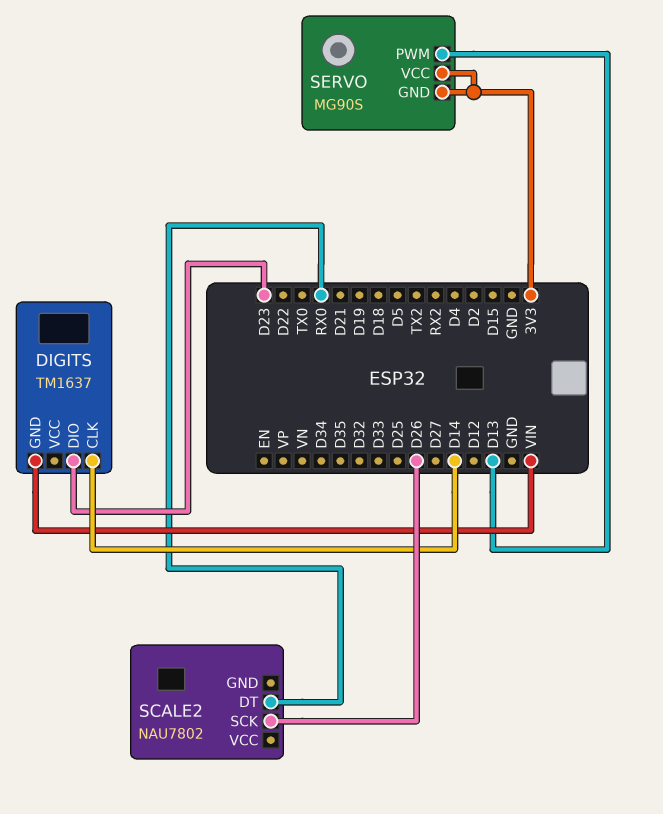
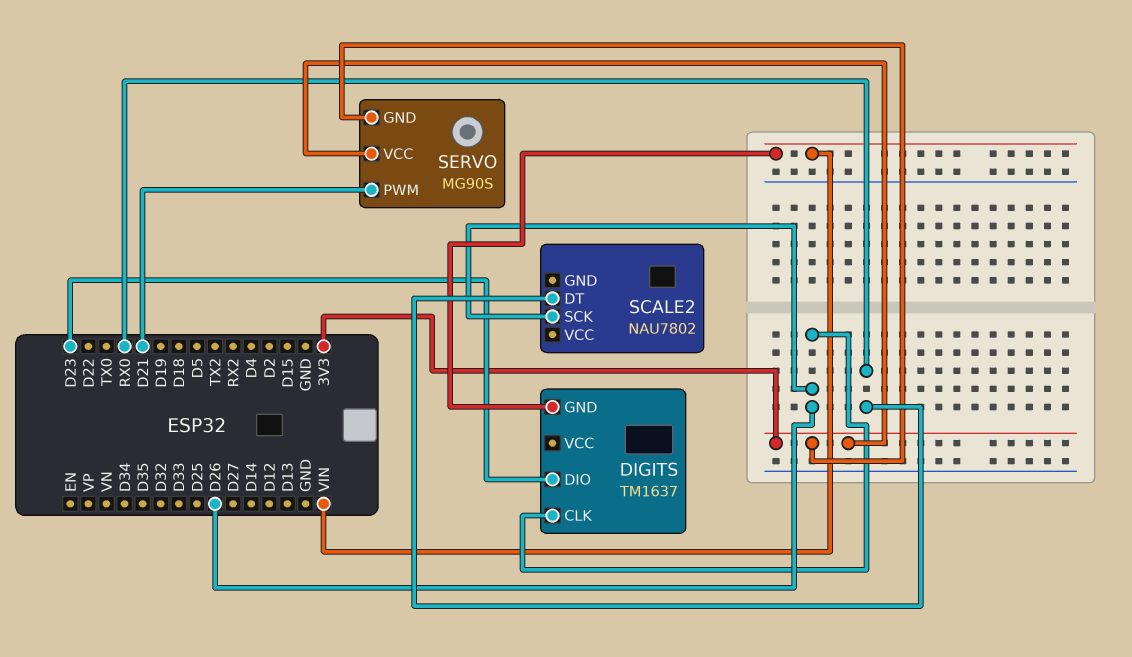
DIGITS pin CLK: D14 -> D26
SERVO pin PWM: D13 -> D21

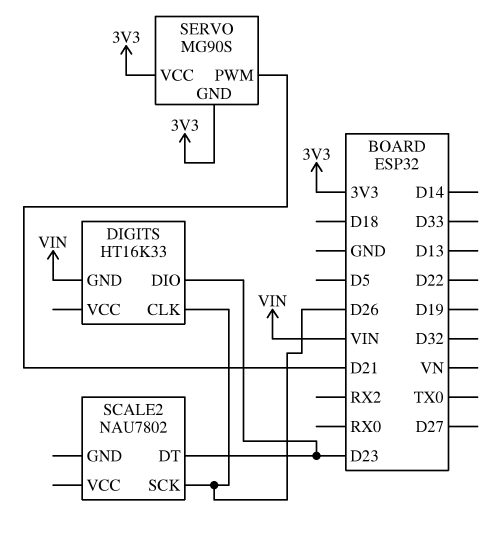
DIGITS: TM1637 -> HT16K33
SCALE2 pin DT: RX0 -> D23

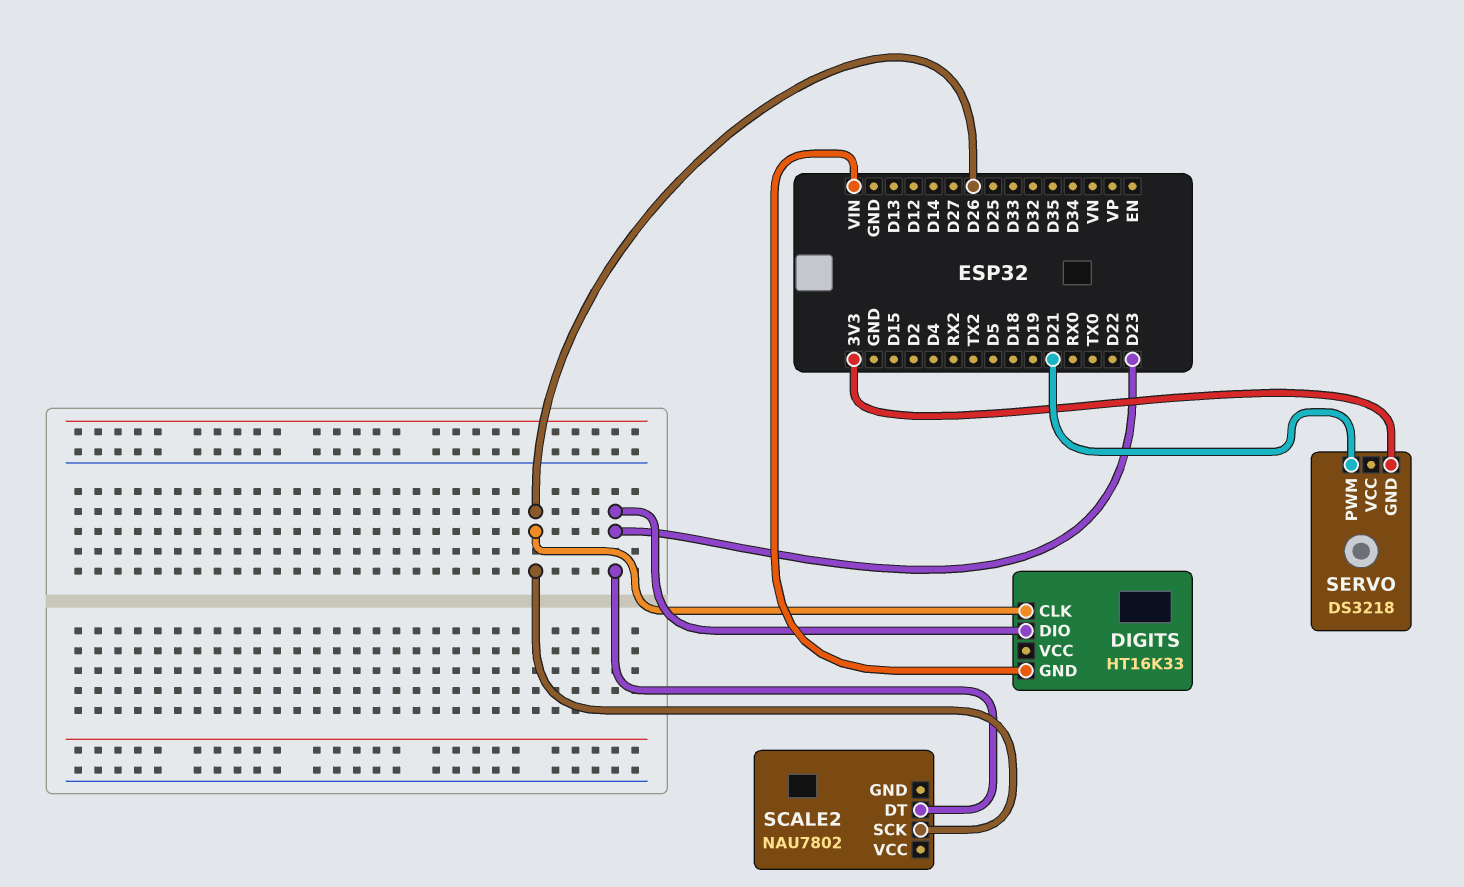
SERVO: MG90S -> DS3218
SERVO pin VCC: 3V3 -> none

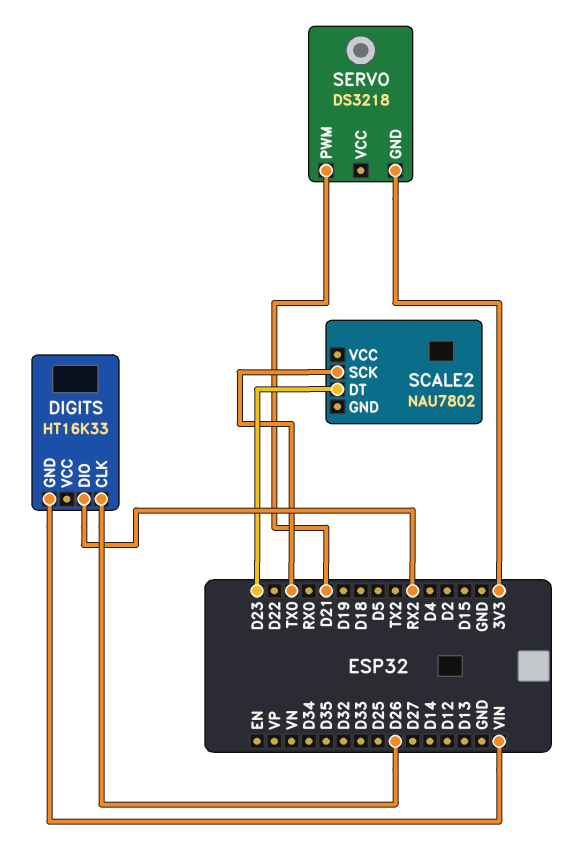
DIGITS pin DIO: D23 -> RX2
SCALE2 pin SCK: D26 -> TX0

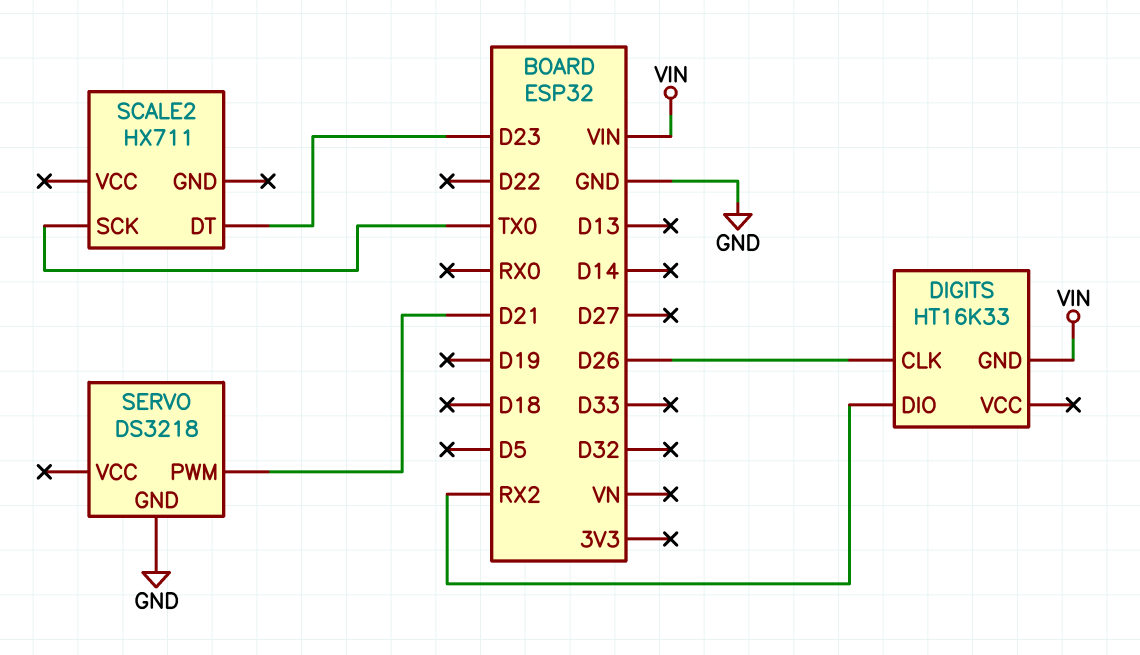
SCALE2: NAU7802 -> HX711
SERVO pin GND: 3V3 -> GND

